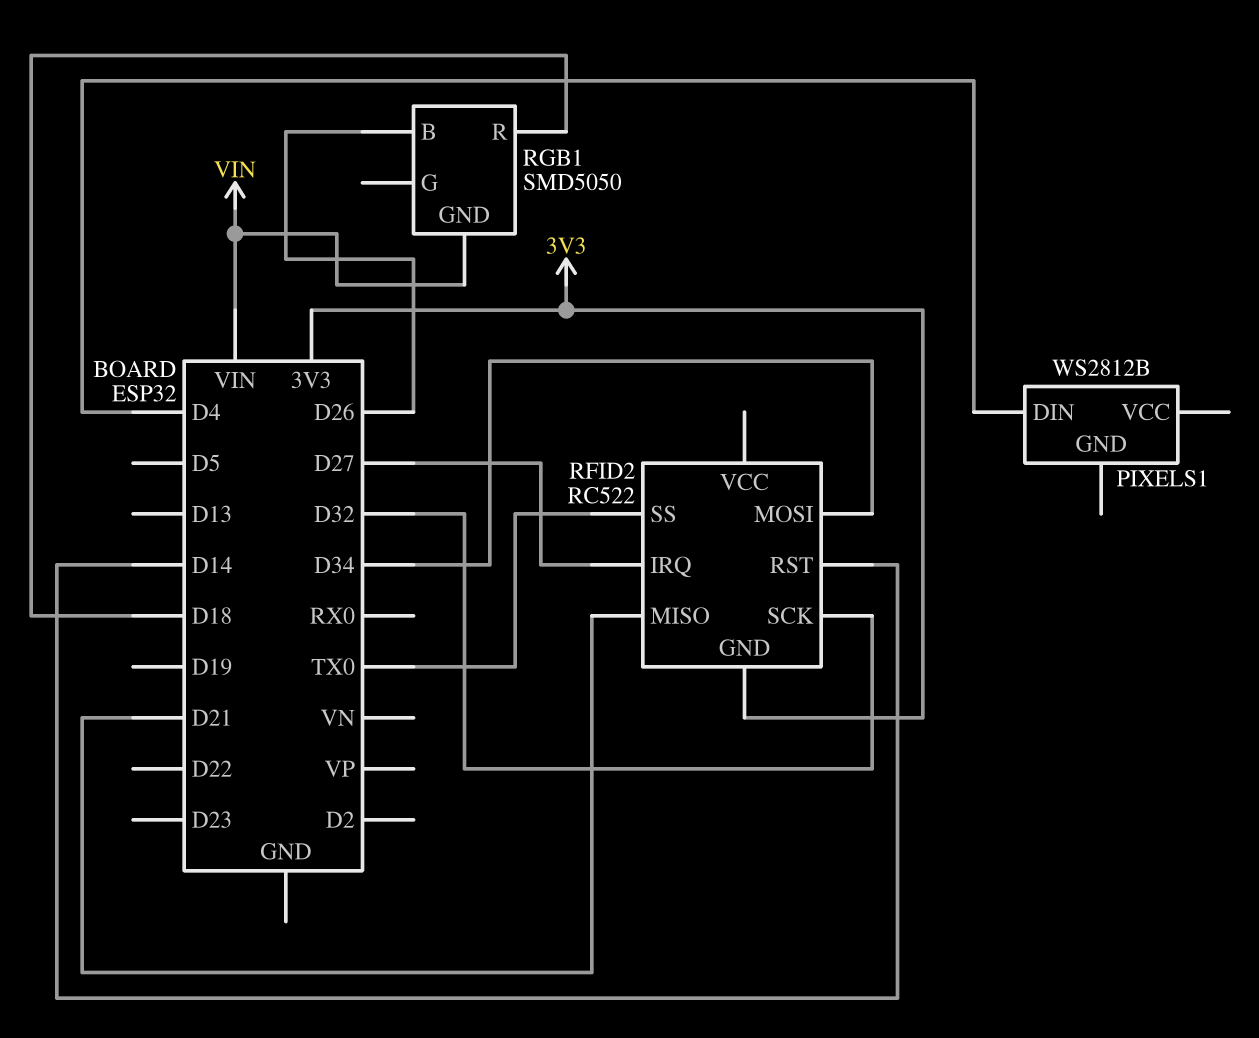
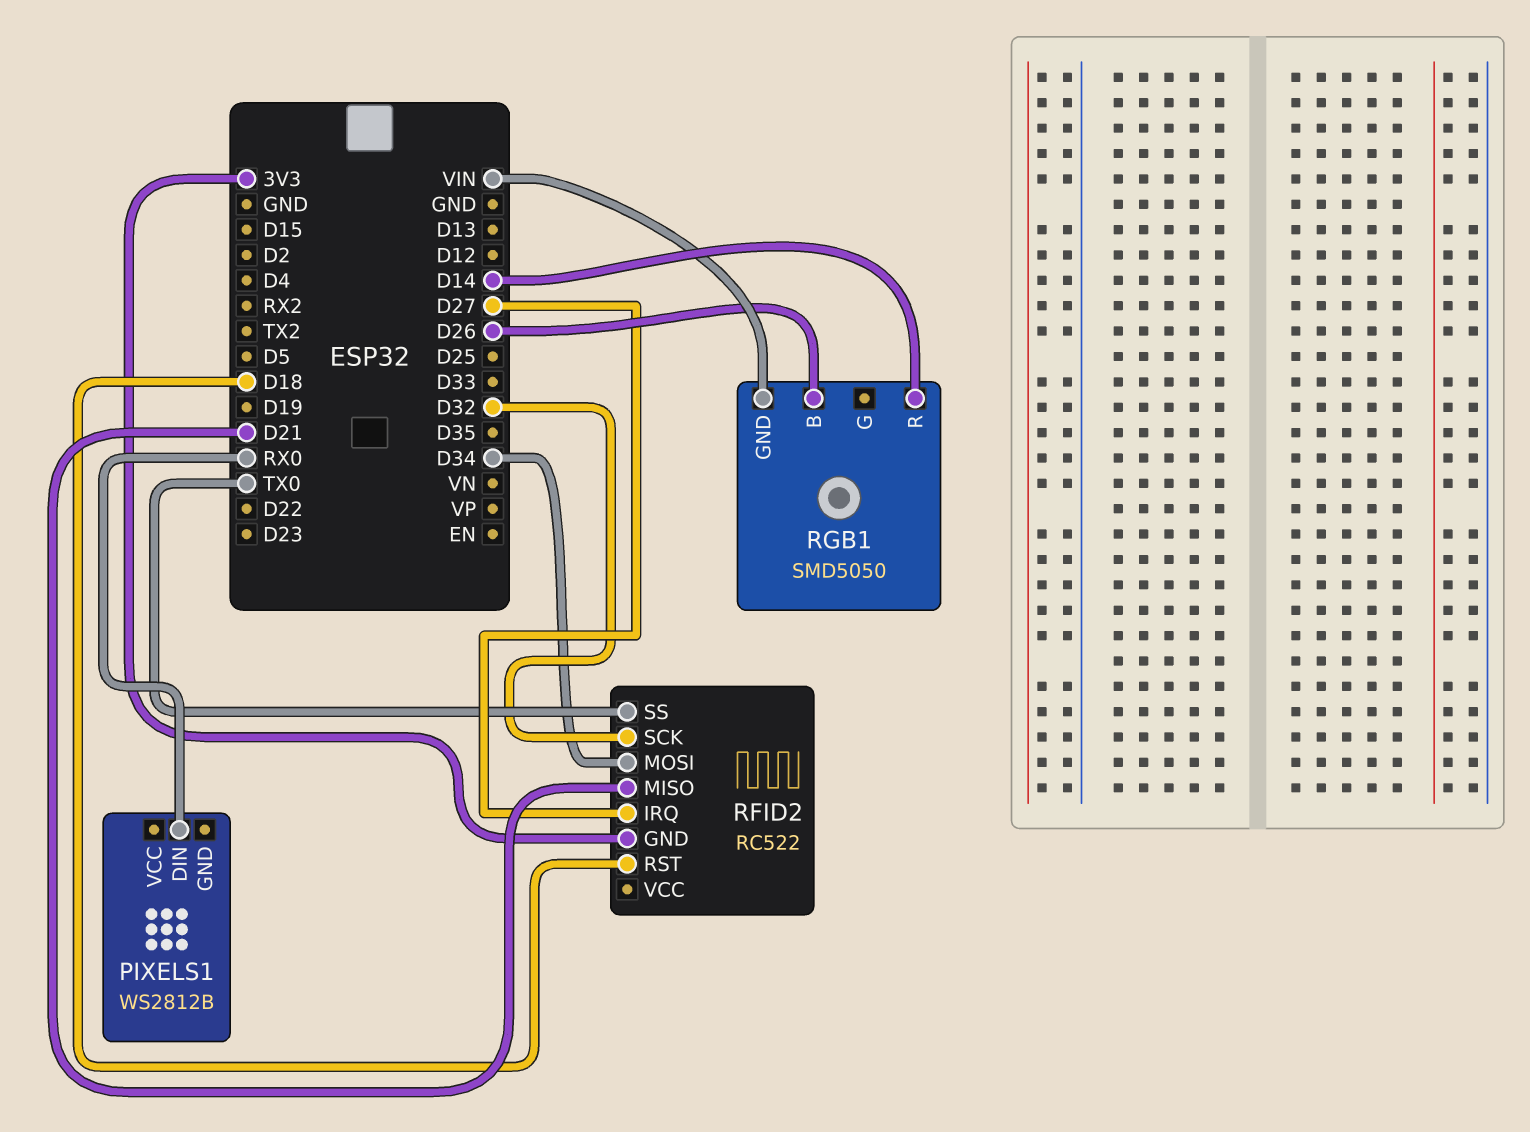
PIXELS1 pin DIN: D4 -> RX0
RFID2 pin RST: D14 -> D18
RGB1 pin R: D18 -> D14

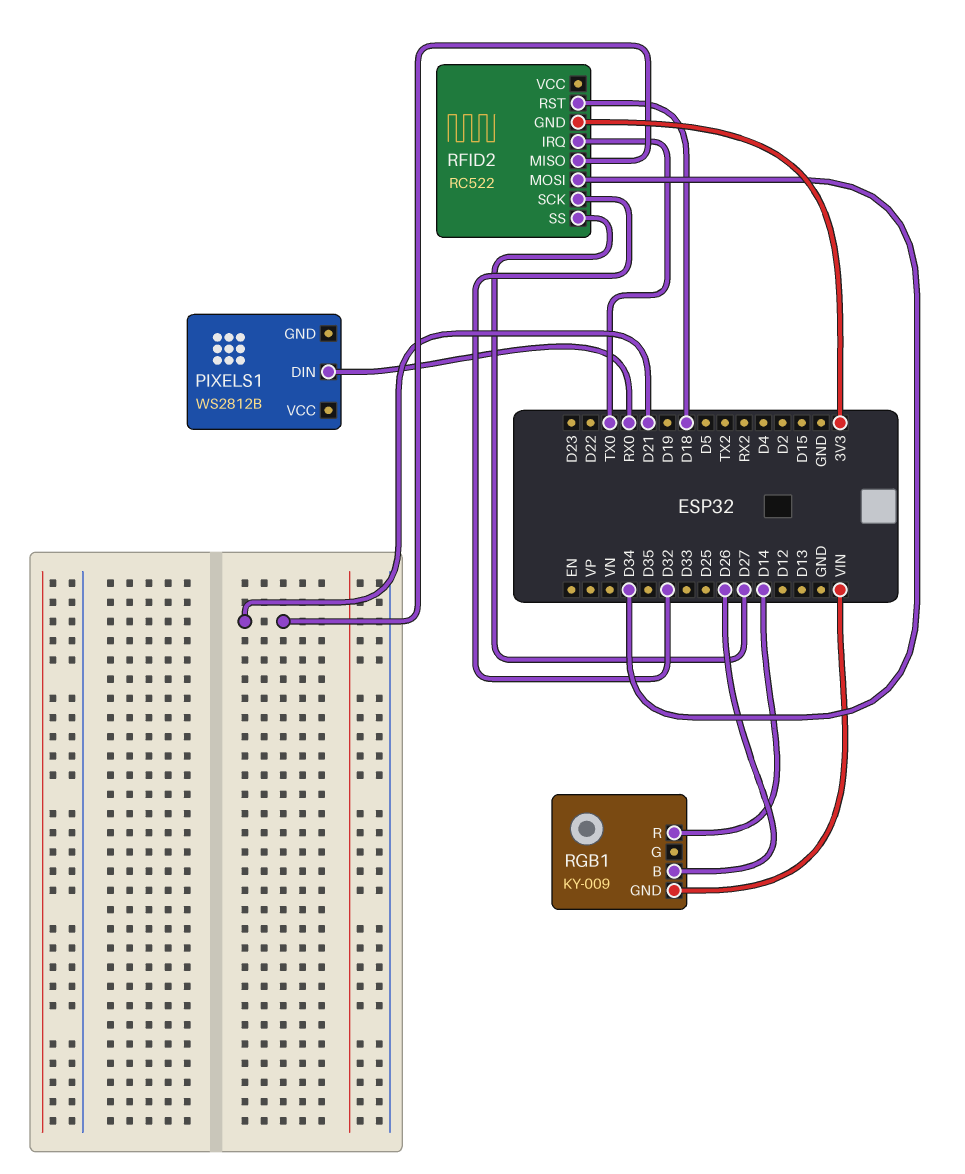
RFID2 pin IRQ: D27 -> TX0
RFID2 pin SS: TX0 -> D27
RGB1: SMD5050 -> KY-009

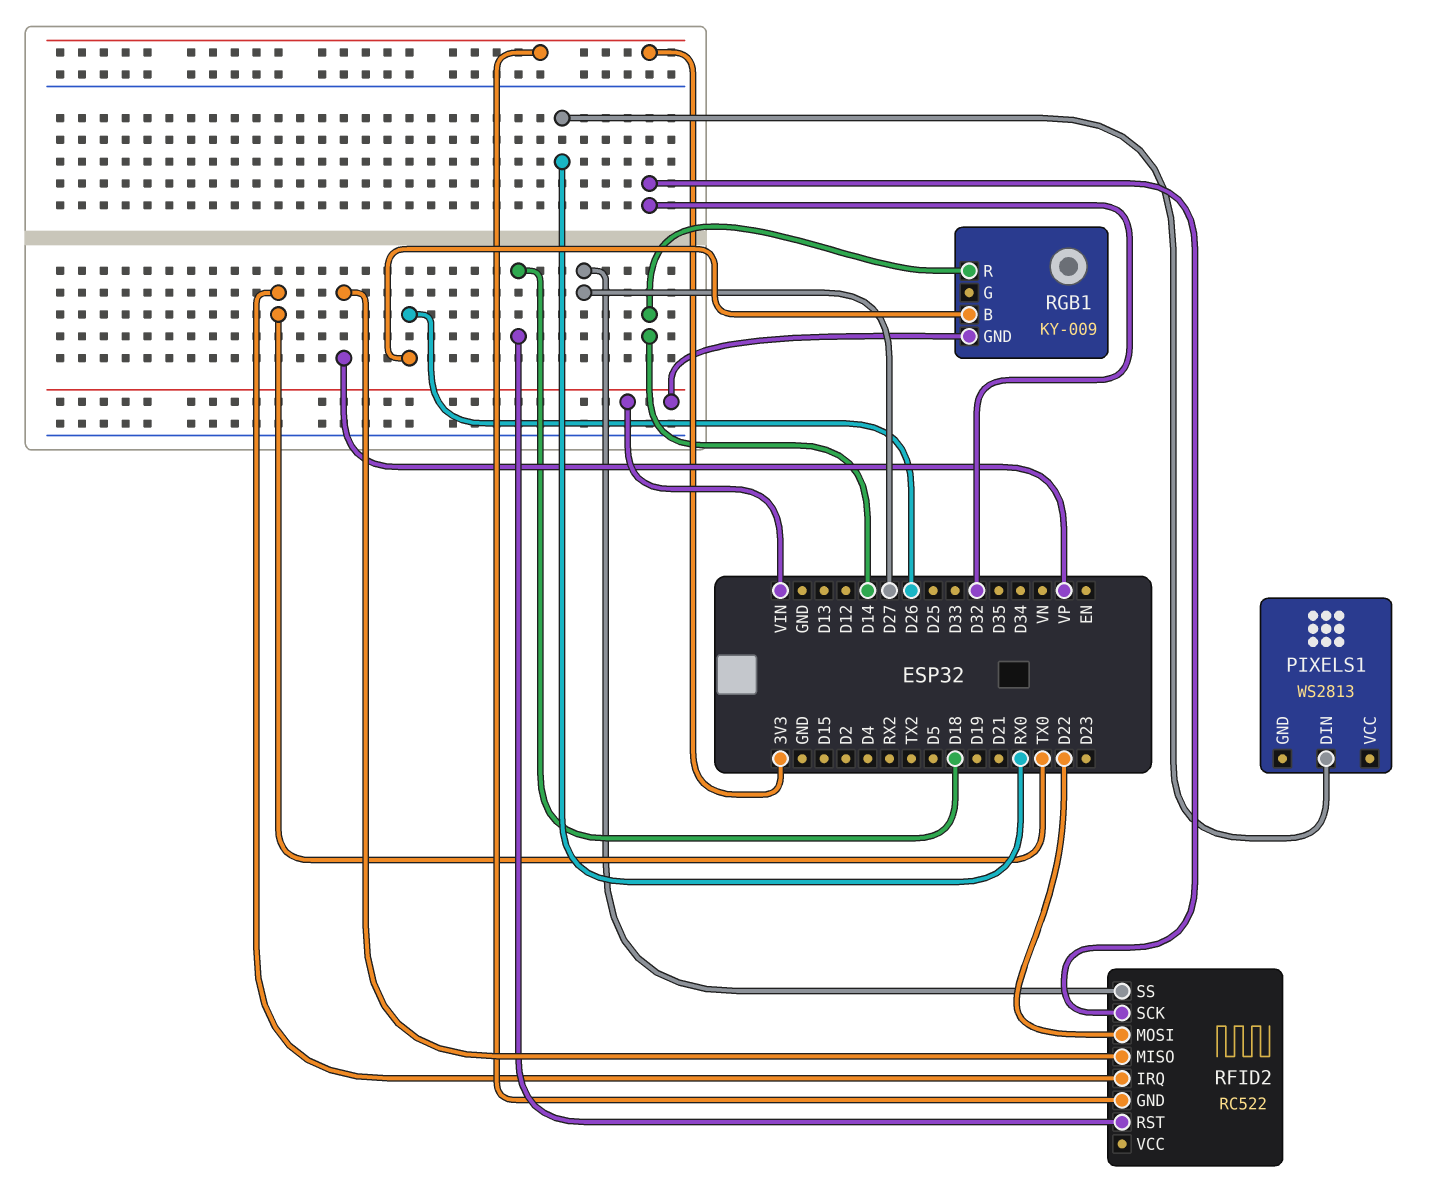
PIXELS1: WS2812B -> WS2813
RFID2 pin MISO: D21 -> VP
RFID2 pin MOSI: D34 -> D22

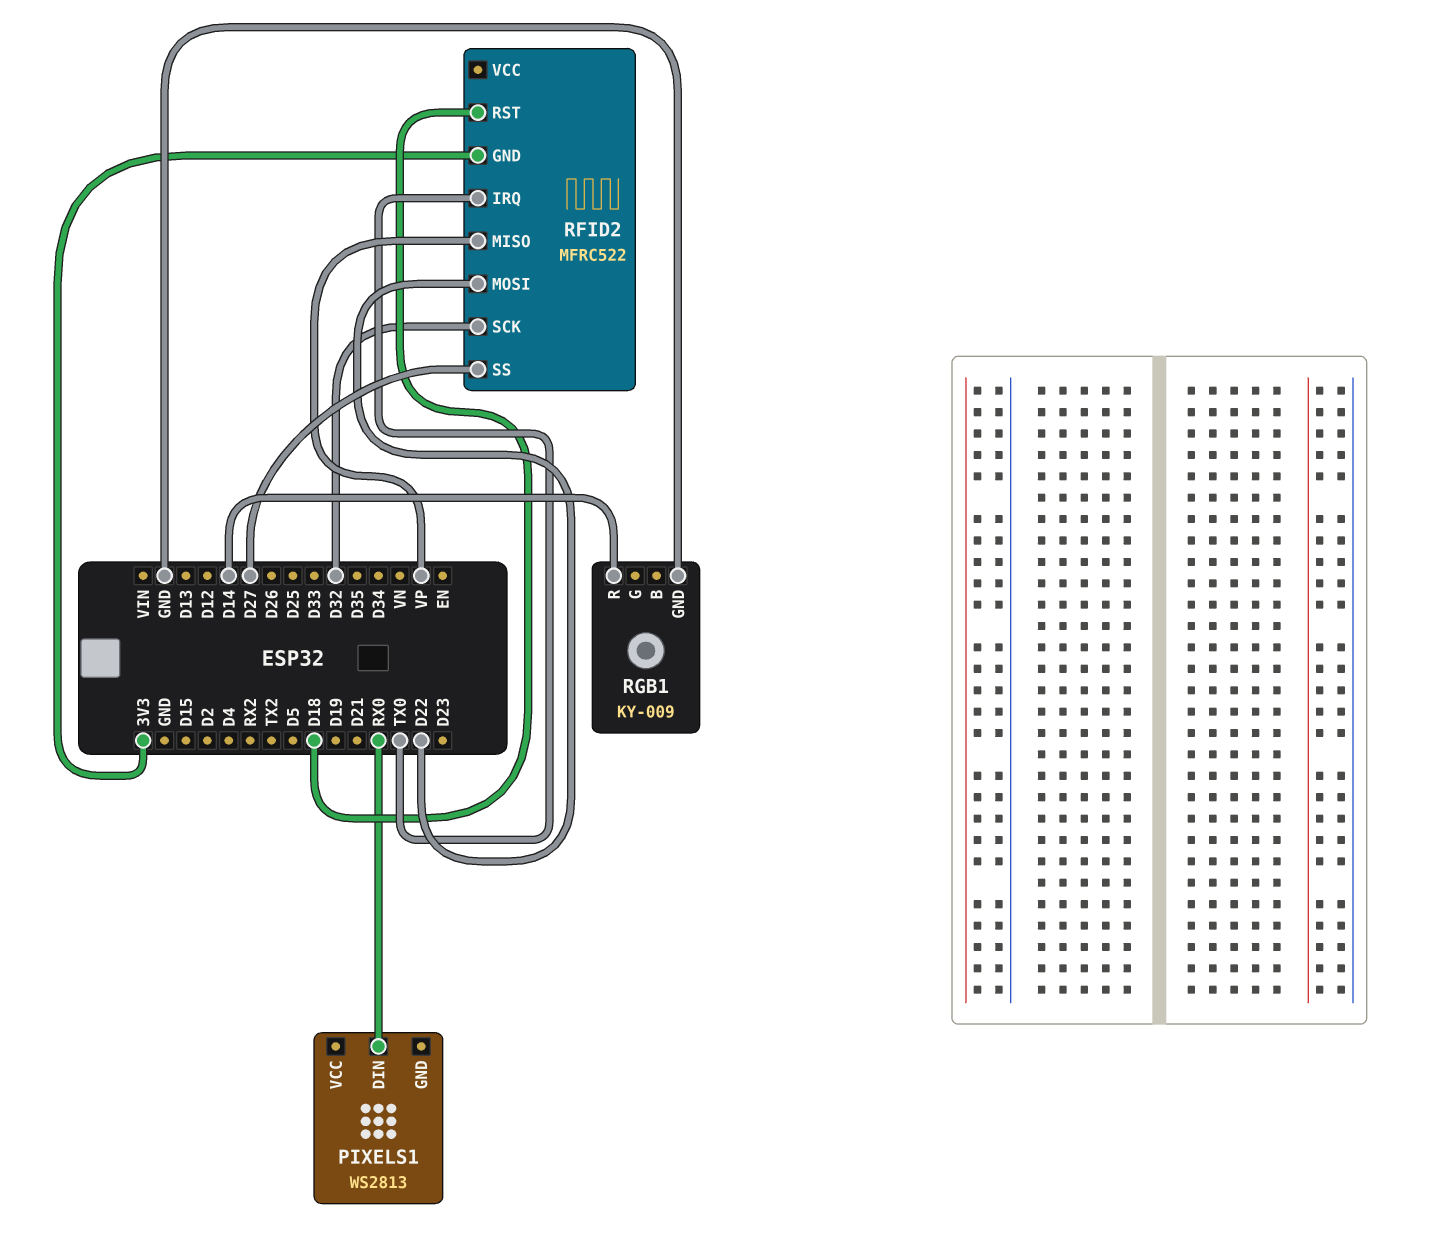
RFID2: RC522 -> MFRC522
RGB1 pin B: D26 -> none
RGB1 pin GND: VIN -> GND

